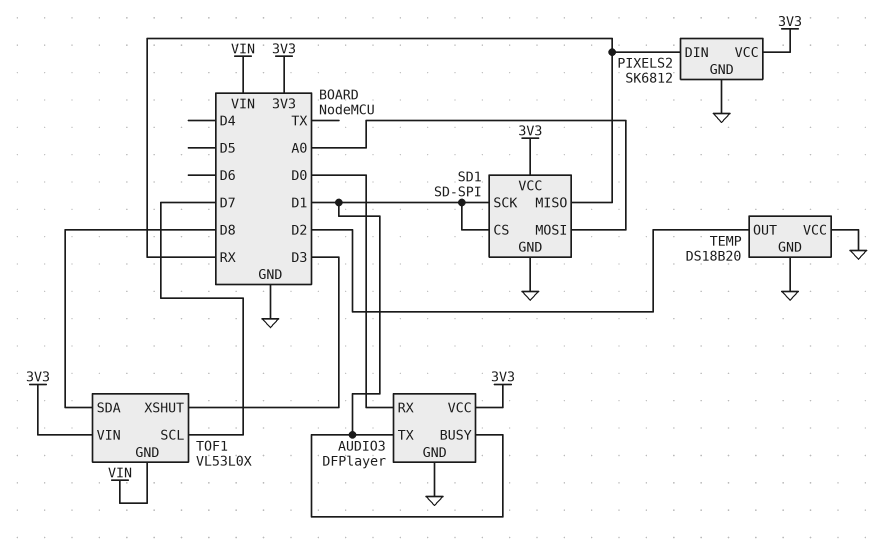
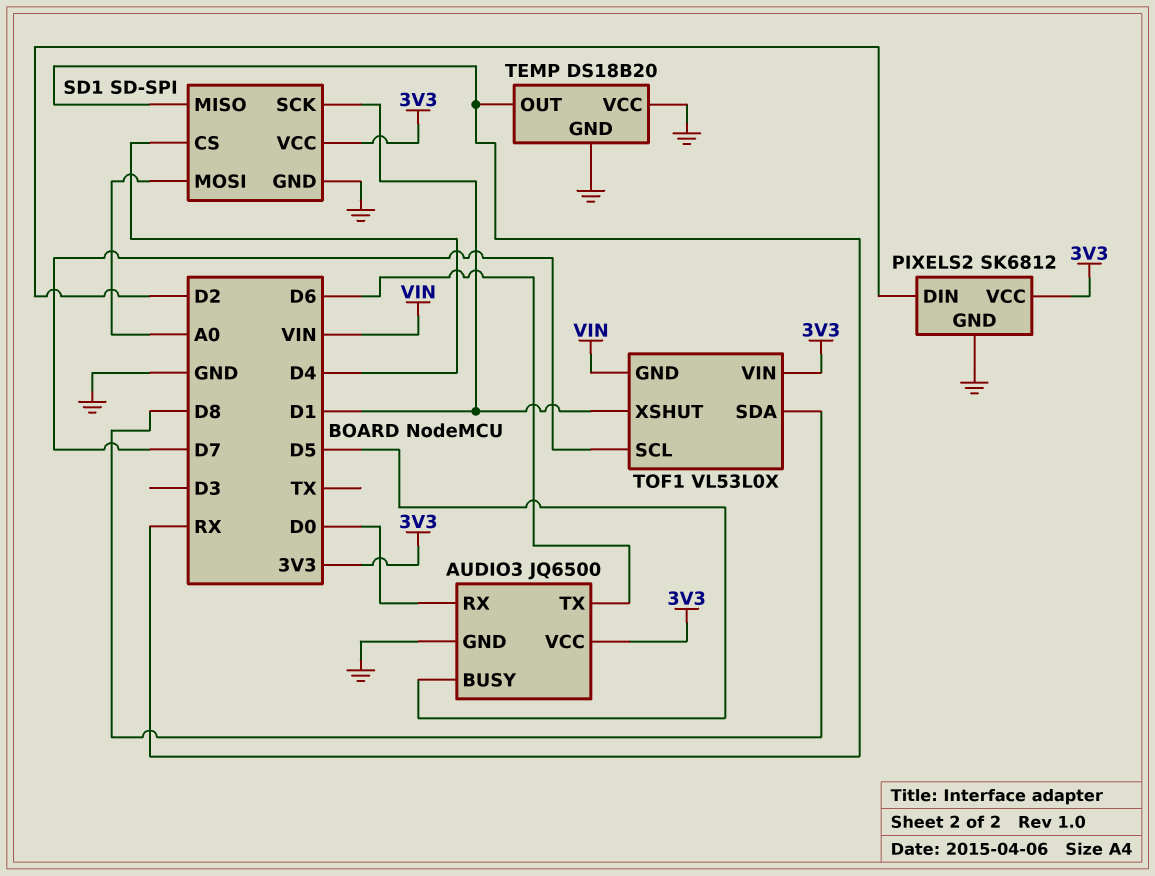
AUDIO3: DFPlayer -> JQ6500
AUDIO3 pin BUSY: D1 -> D5
AUDIO3 pin TX: D1 -> D6
PIXELS2 pin DIN: RX -> D2
SD1 pin CS: D1 -> D4
TEMP pin OUT: D2 -> RX
TOF1 pin XSHUT: D3 -> D1

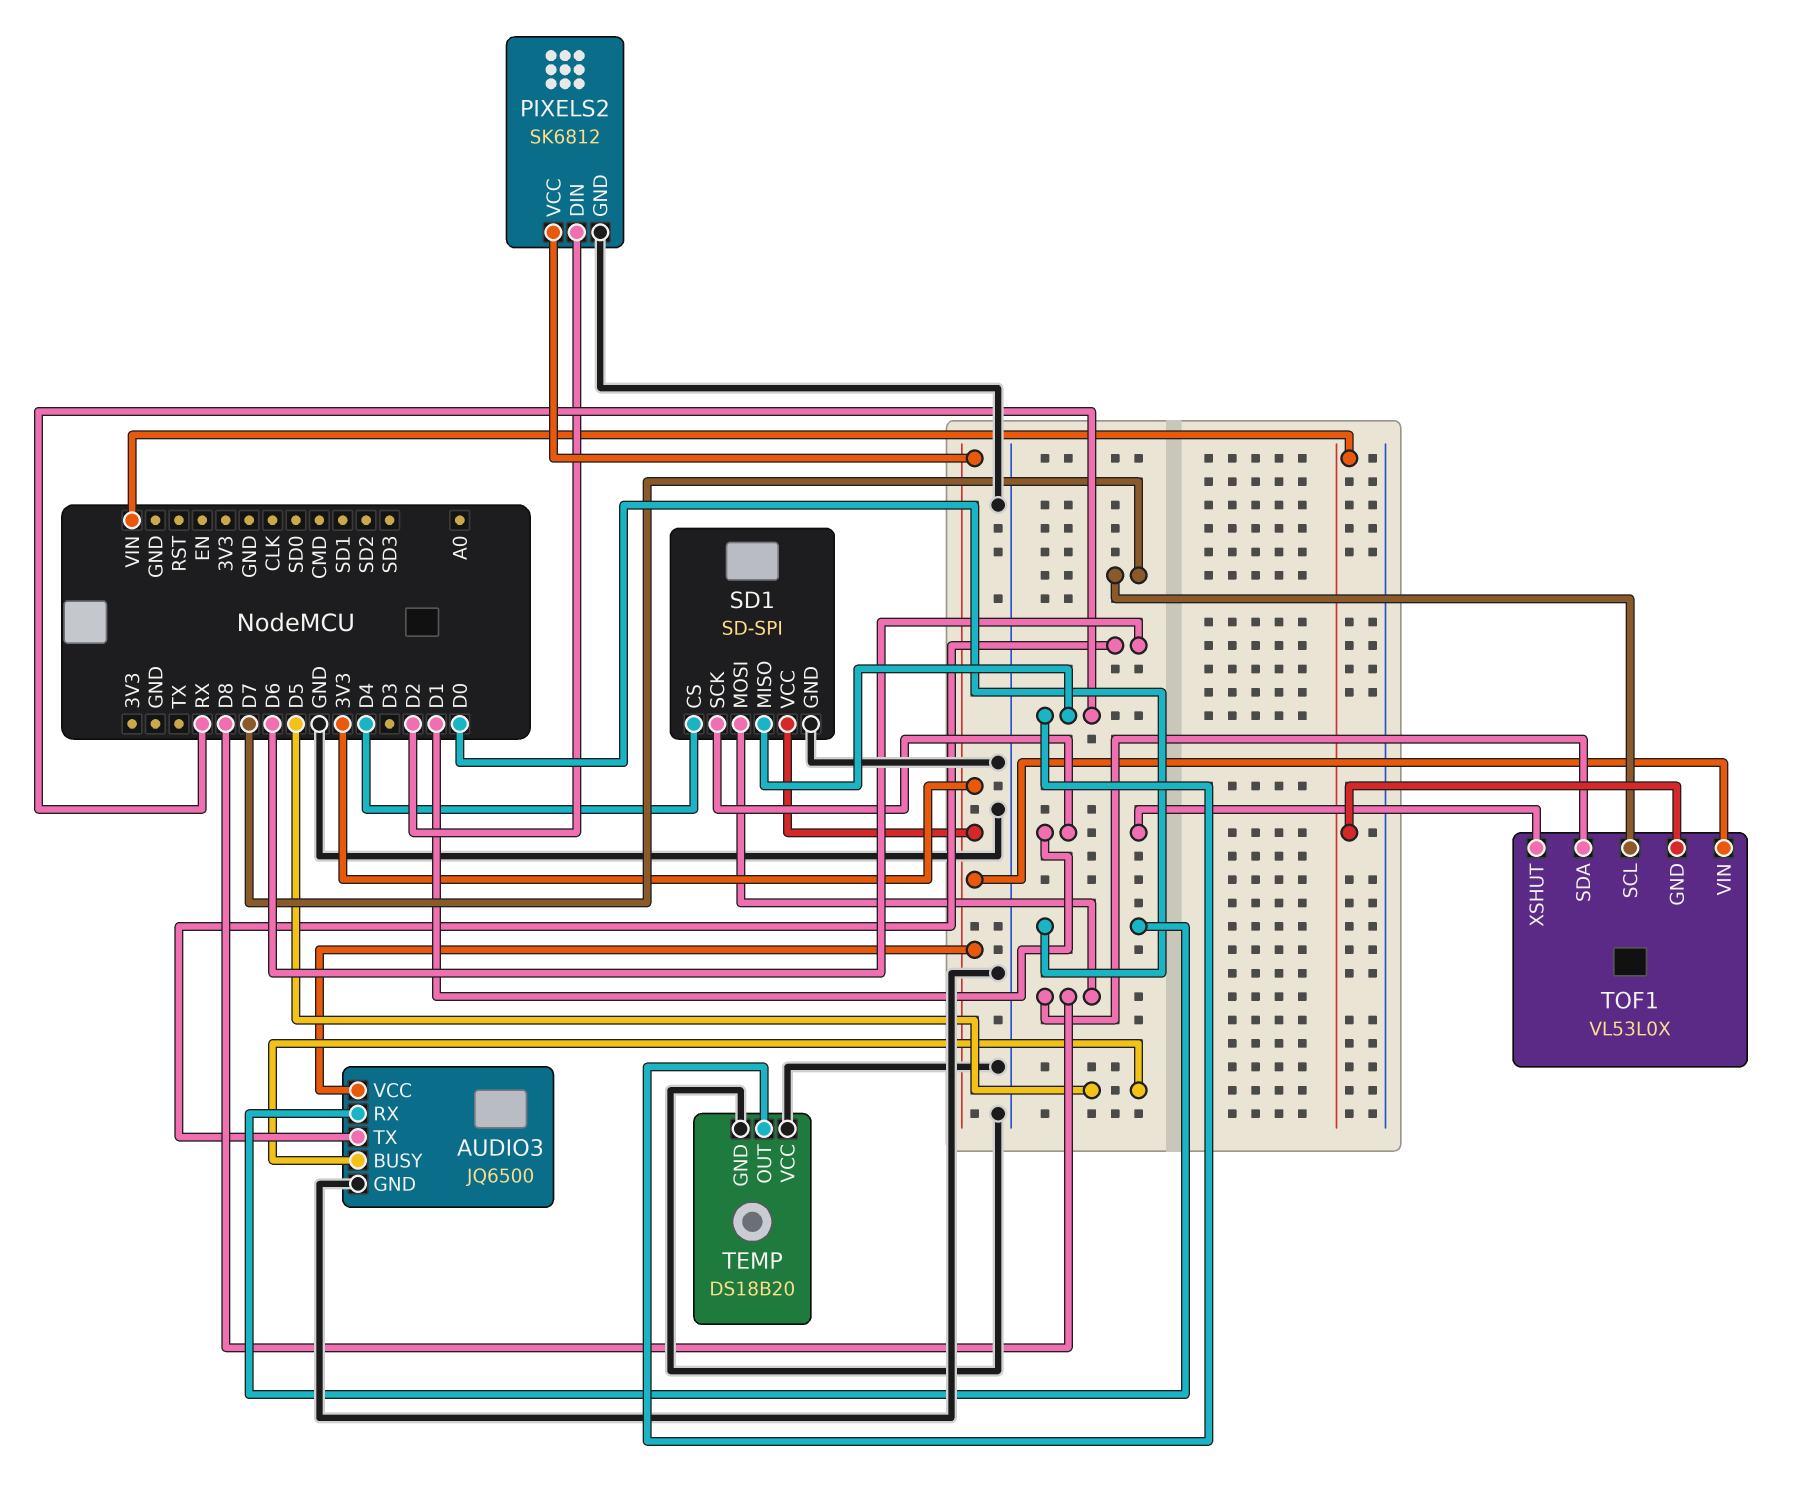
SD1 pin MOSI: A0 -> D8

